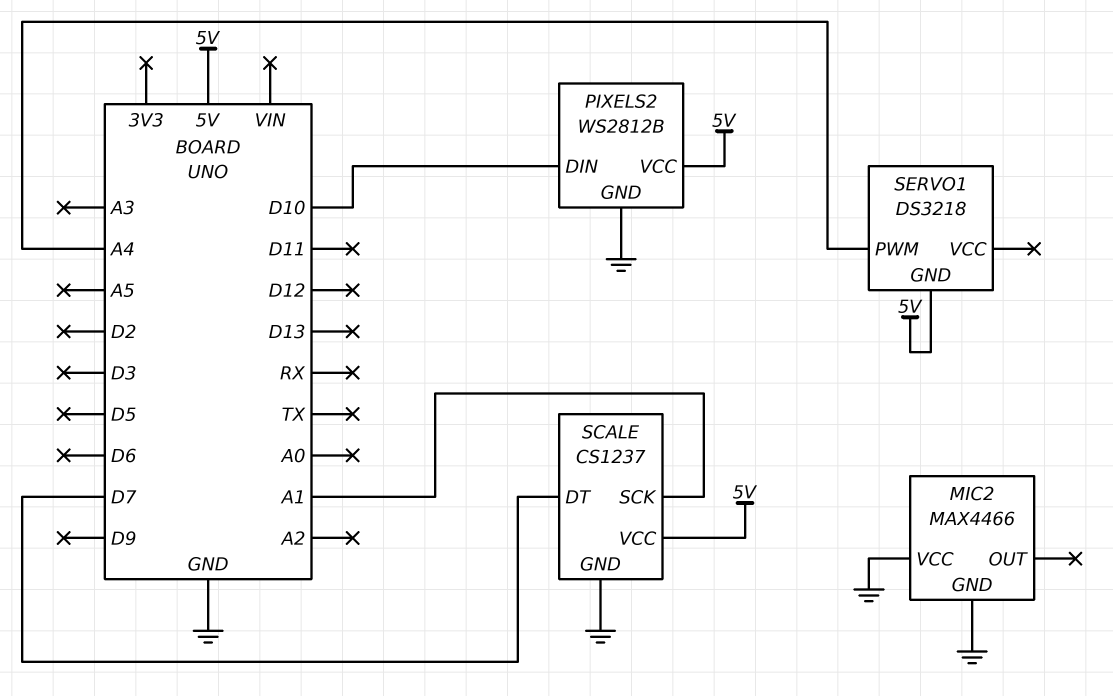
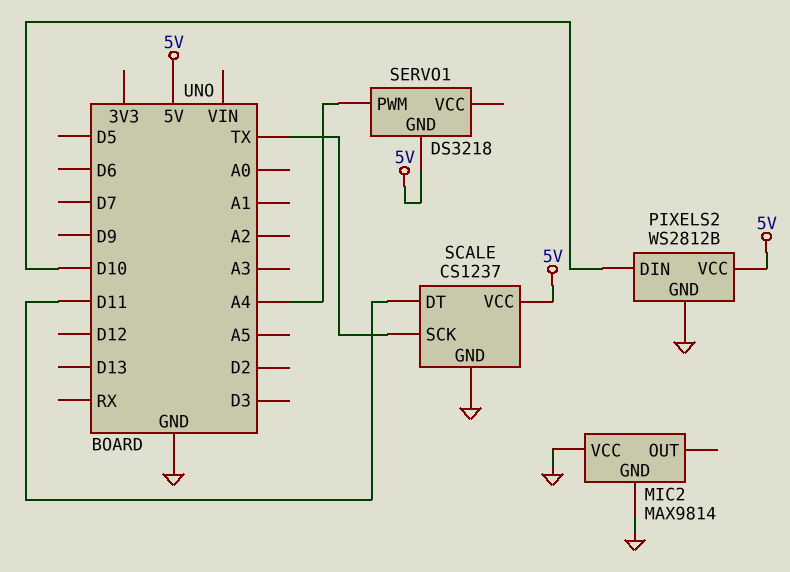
MIC2: MAX4466 -> MAX9814
SCALE pin DT: D7 -> D11
SCALE pin SCK: A1 -> TX

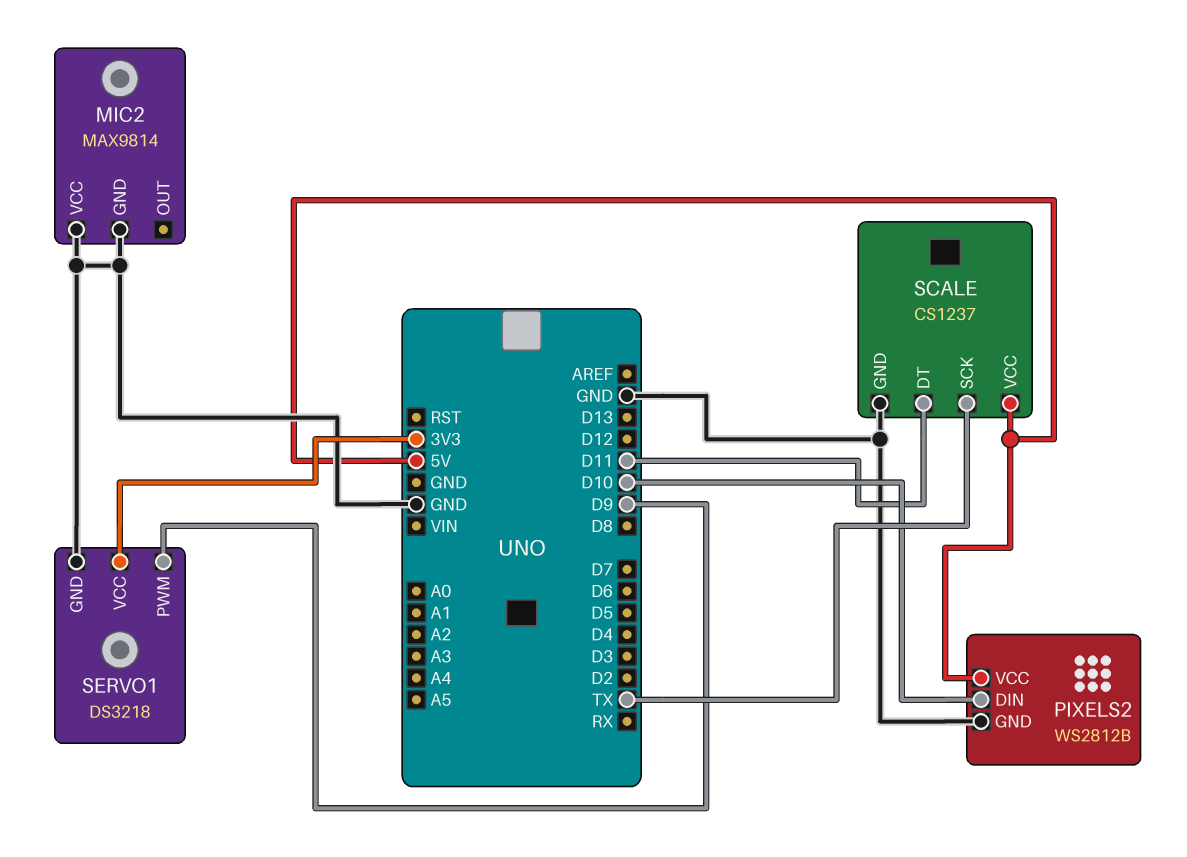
SERVO1 pin GND: 5V -> GND
SERVO1 pin PWM: A4 -> D9
SERVO1 pin VCC: none -> 3V3

